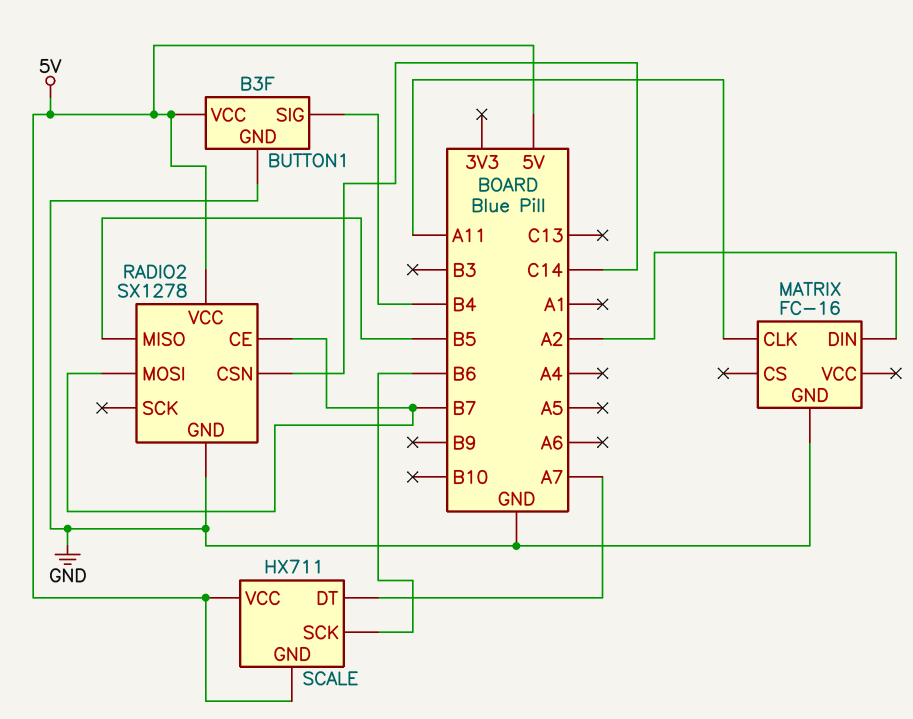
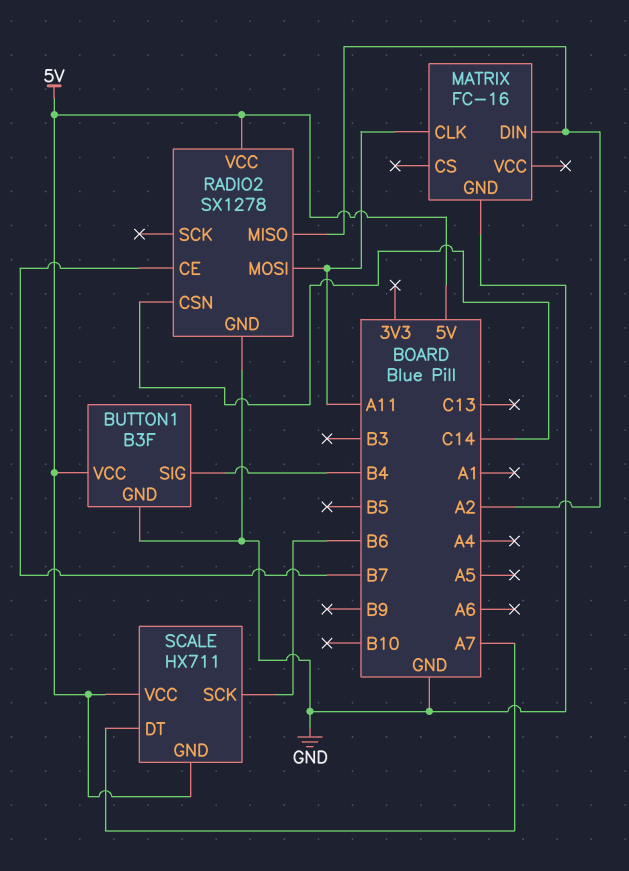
RADIO2 pin MISO: B5 -> A2
RADIO2 pin MOSI: B7 -> A11

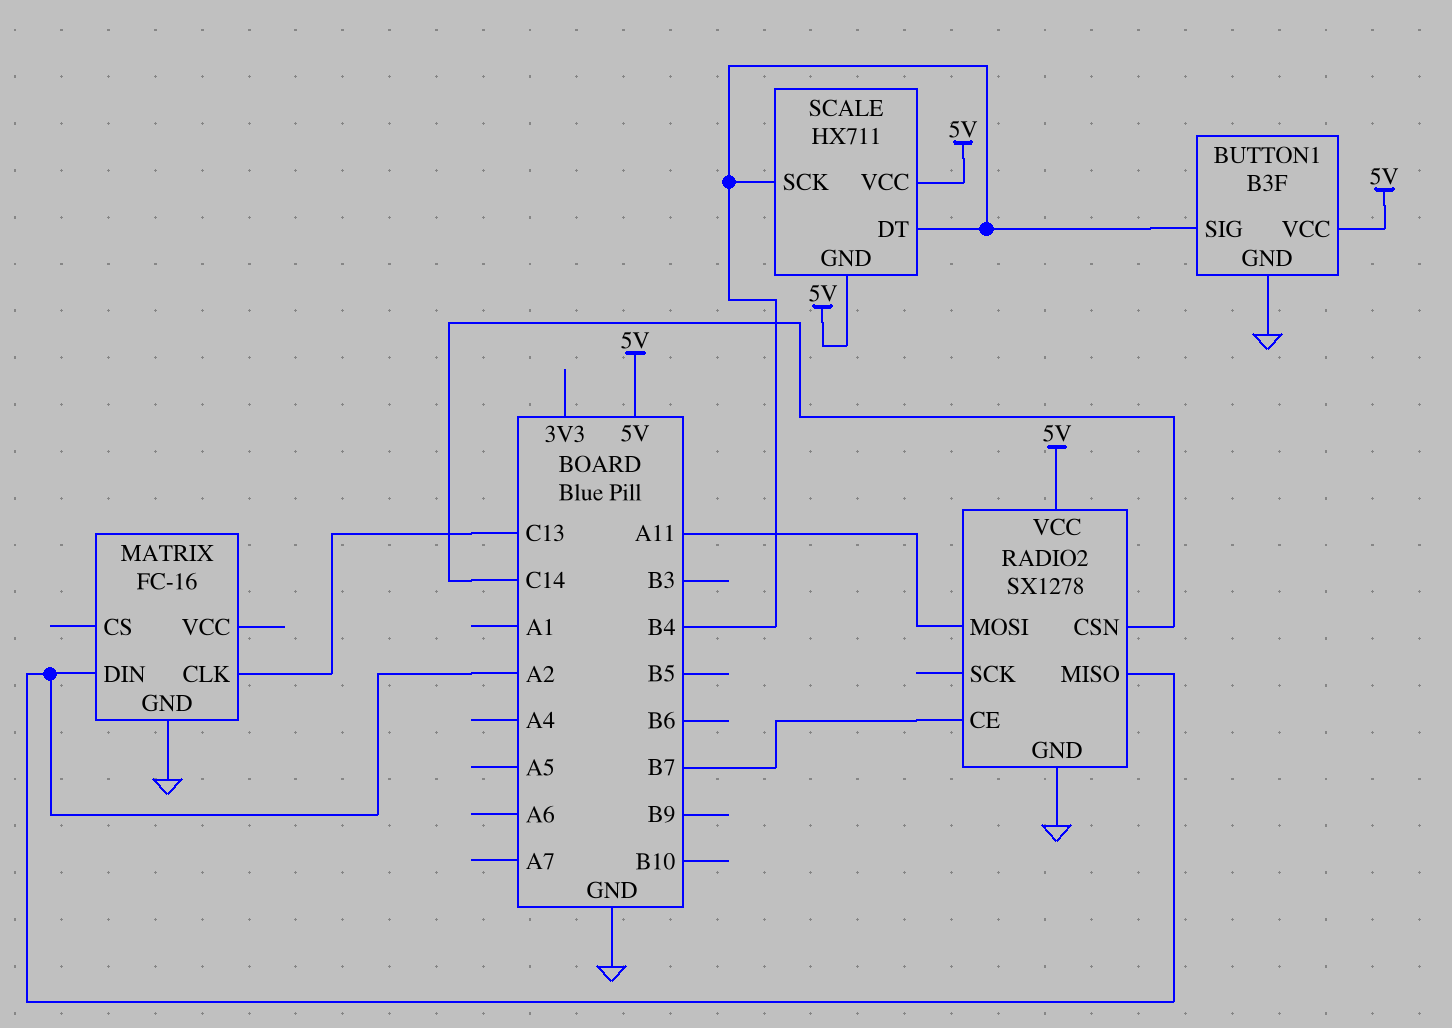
MATRIX pin CLK: A11 -> C13
SCALE pin DT: A7 -> B4
SCALE pin SCK: B6 -> B4

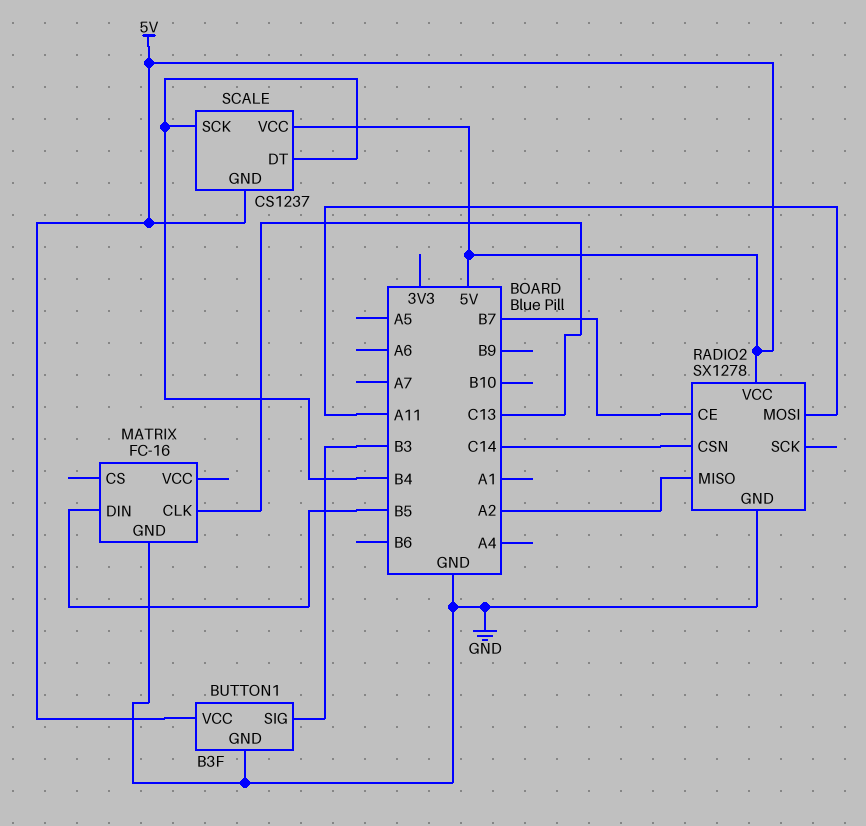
BUTTON1 pin SIG: B4 -> B3
MATRIX pin DIN: A2 -> B5
SCALE: HX711 -> CS1237

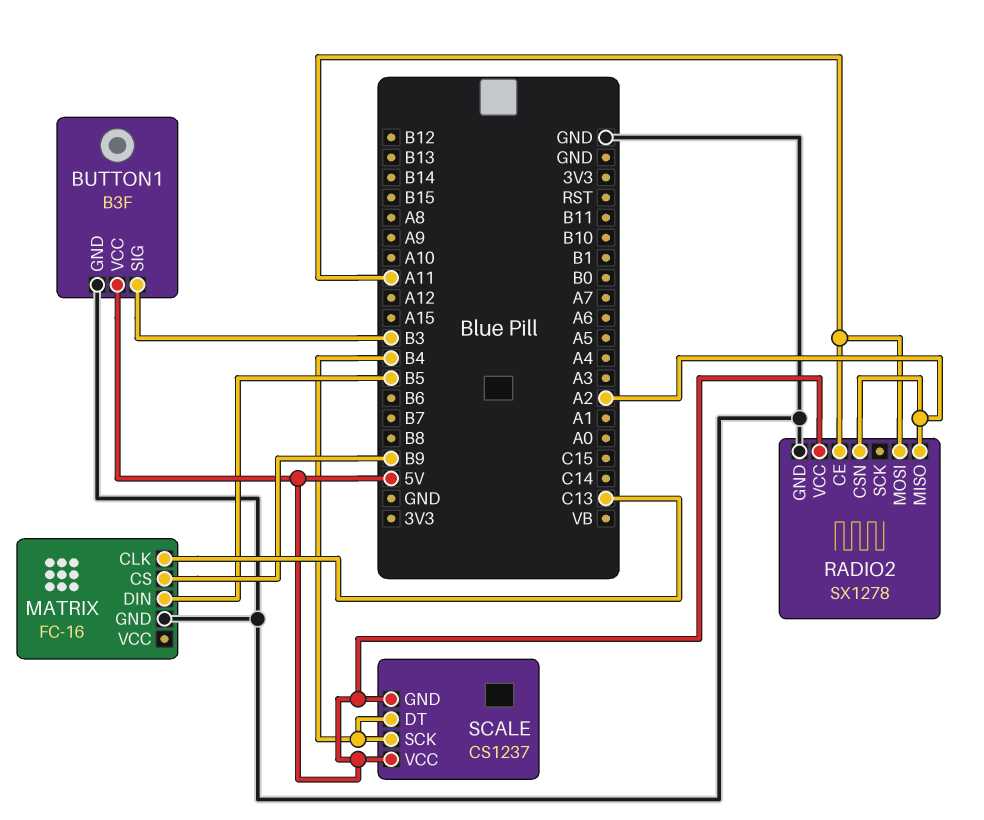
MATRIX pin CS: none -> B9
RADIO2 pin CE: B7 -> A11
RADIO2 pin CSN: C14 -> A2

